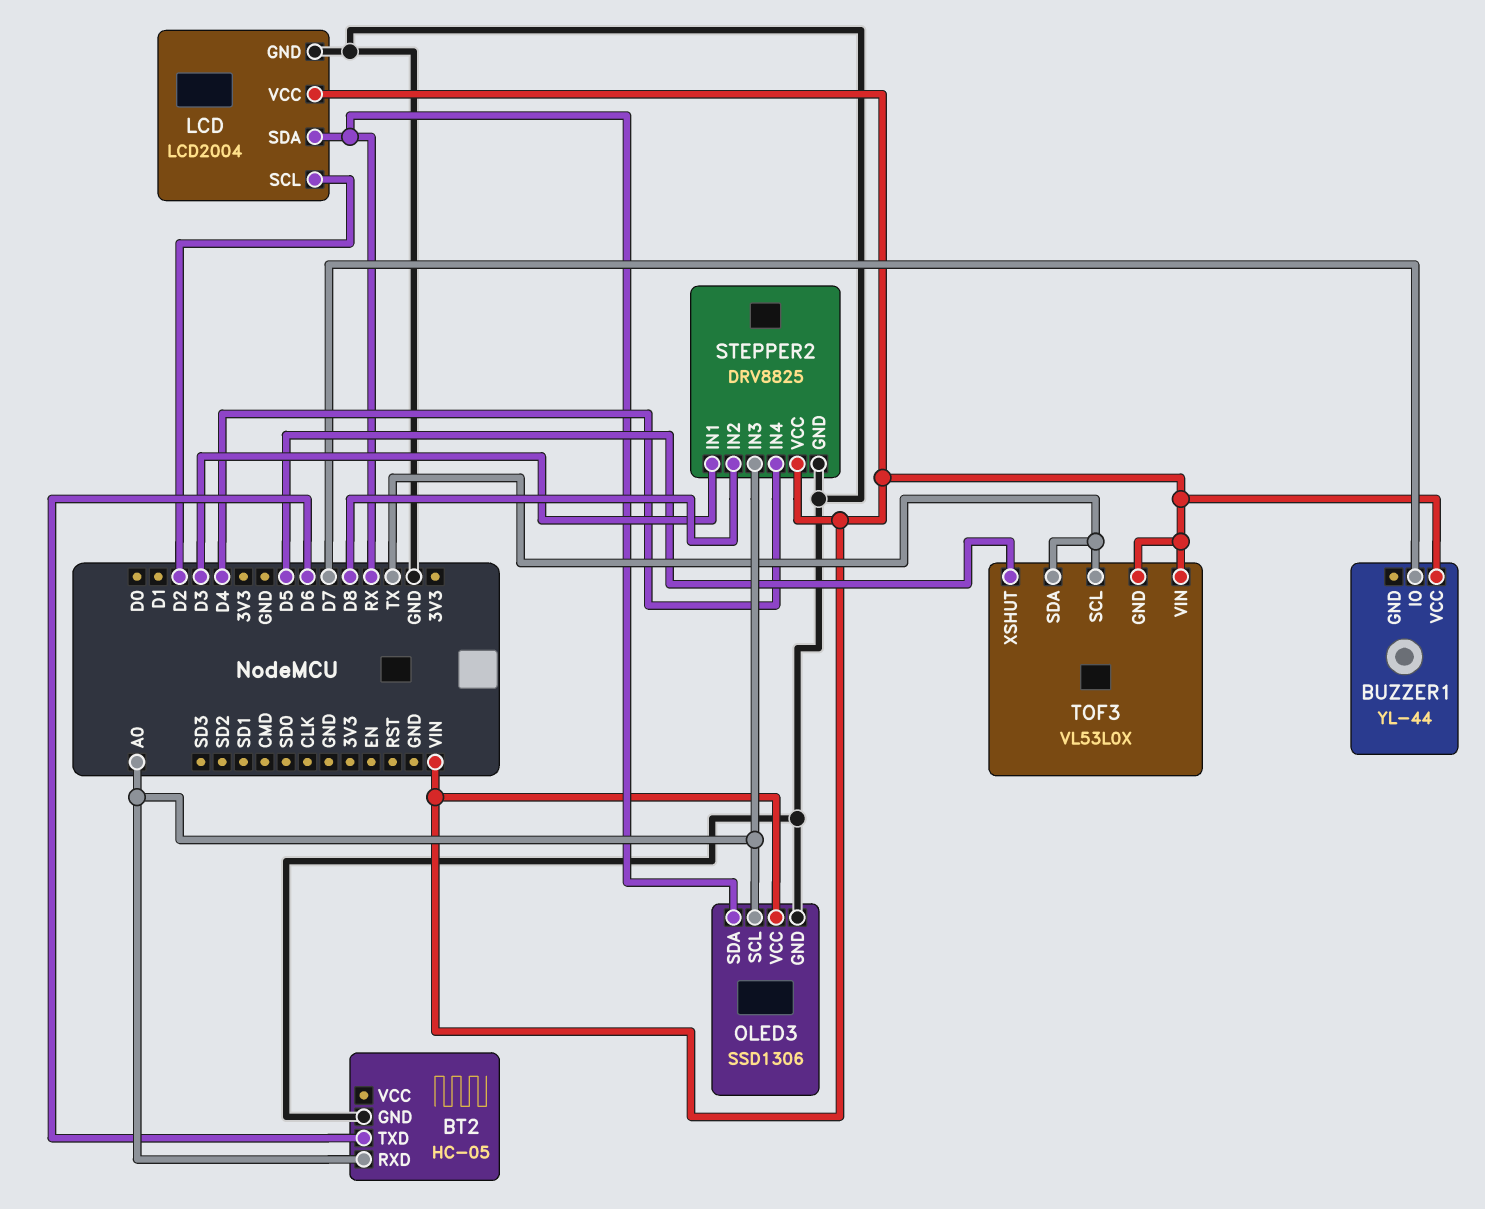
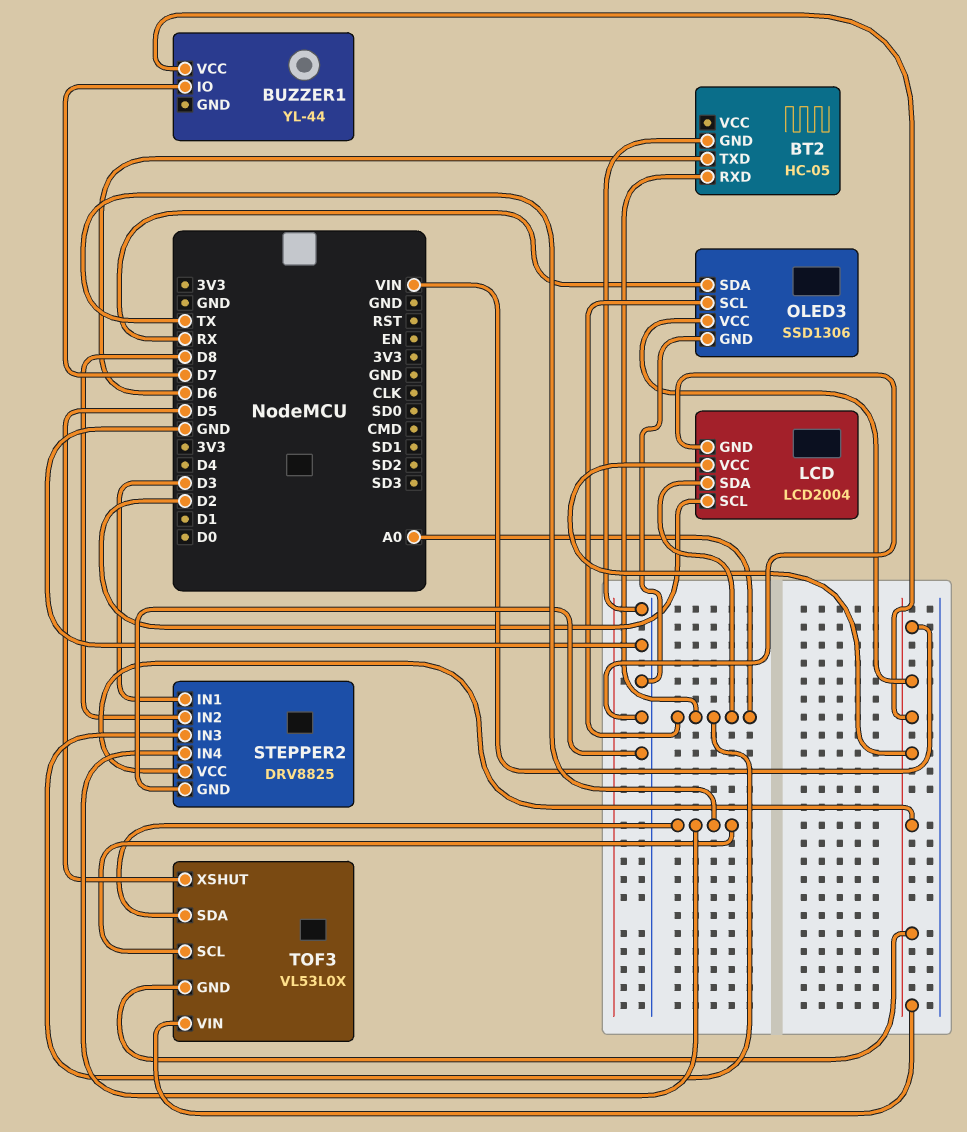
LCD pin SDA: RX -> A0
STEPPER2 pin IN4: D4 -> TX

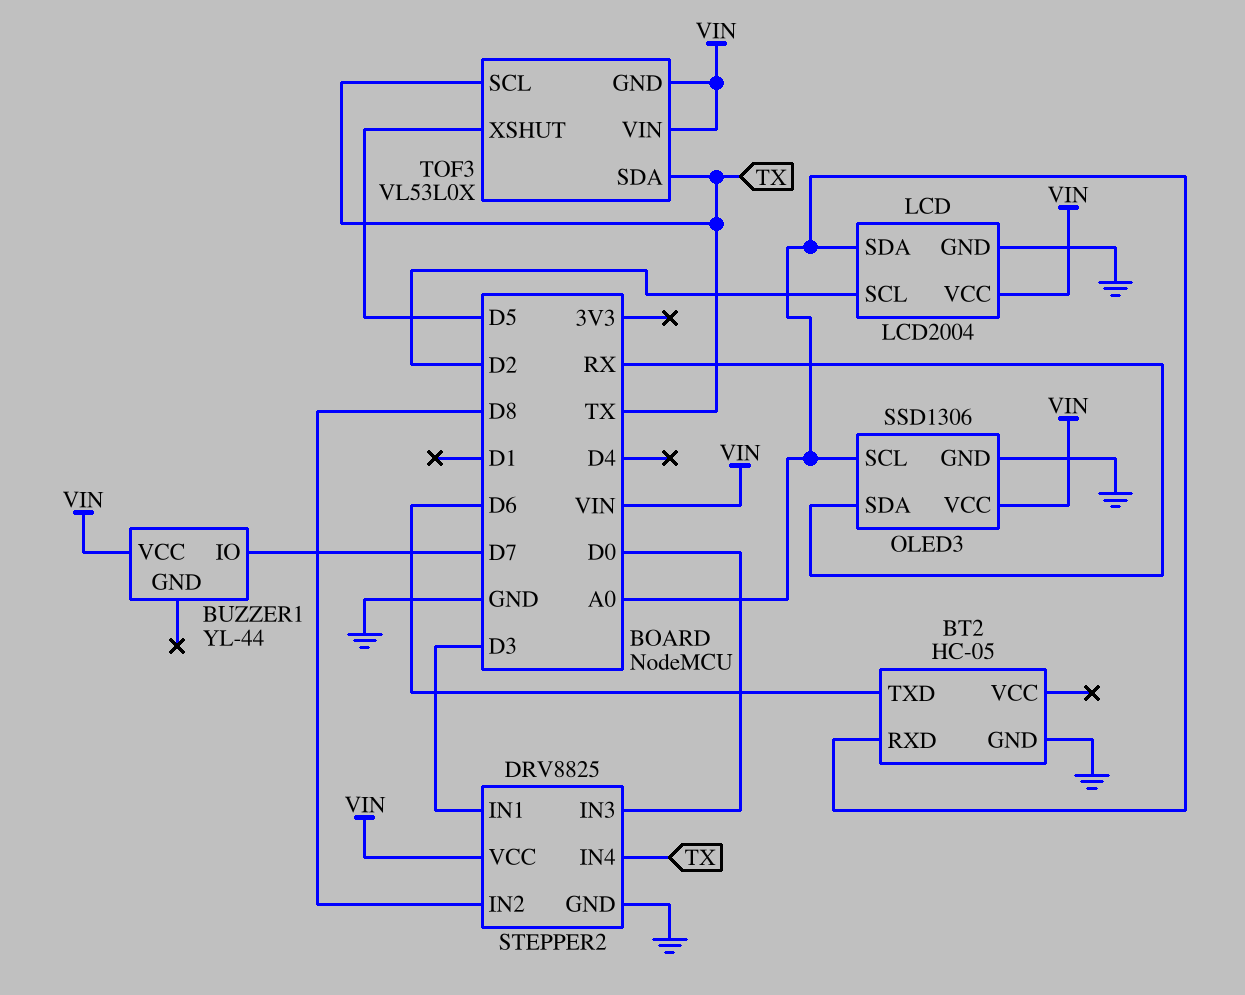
STEPPER2 pin IN3: A0 -> D0

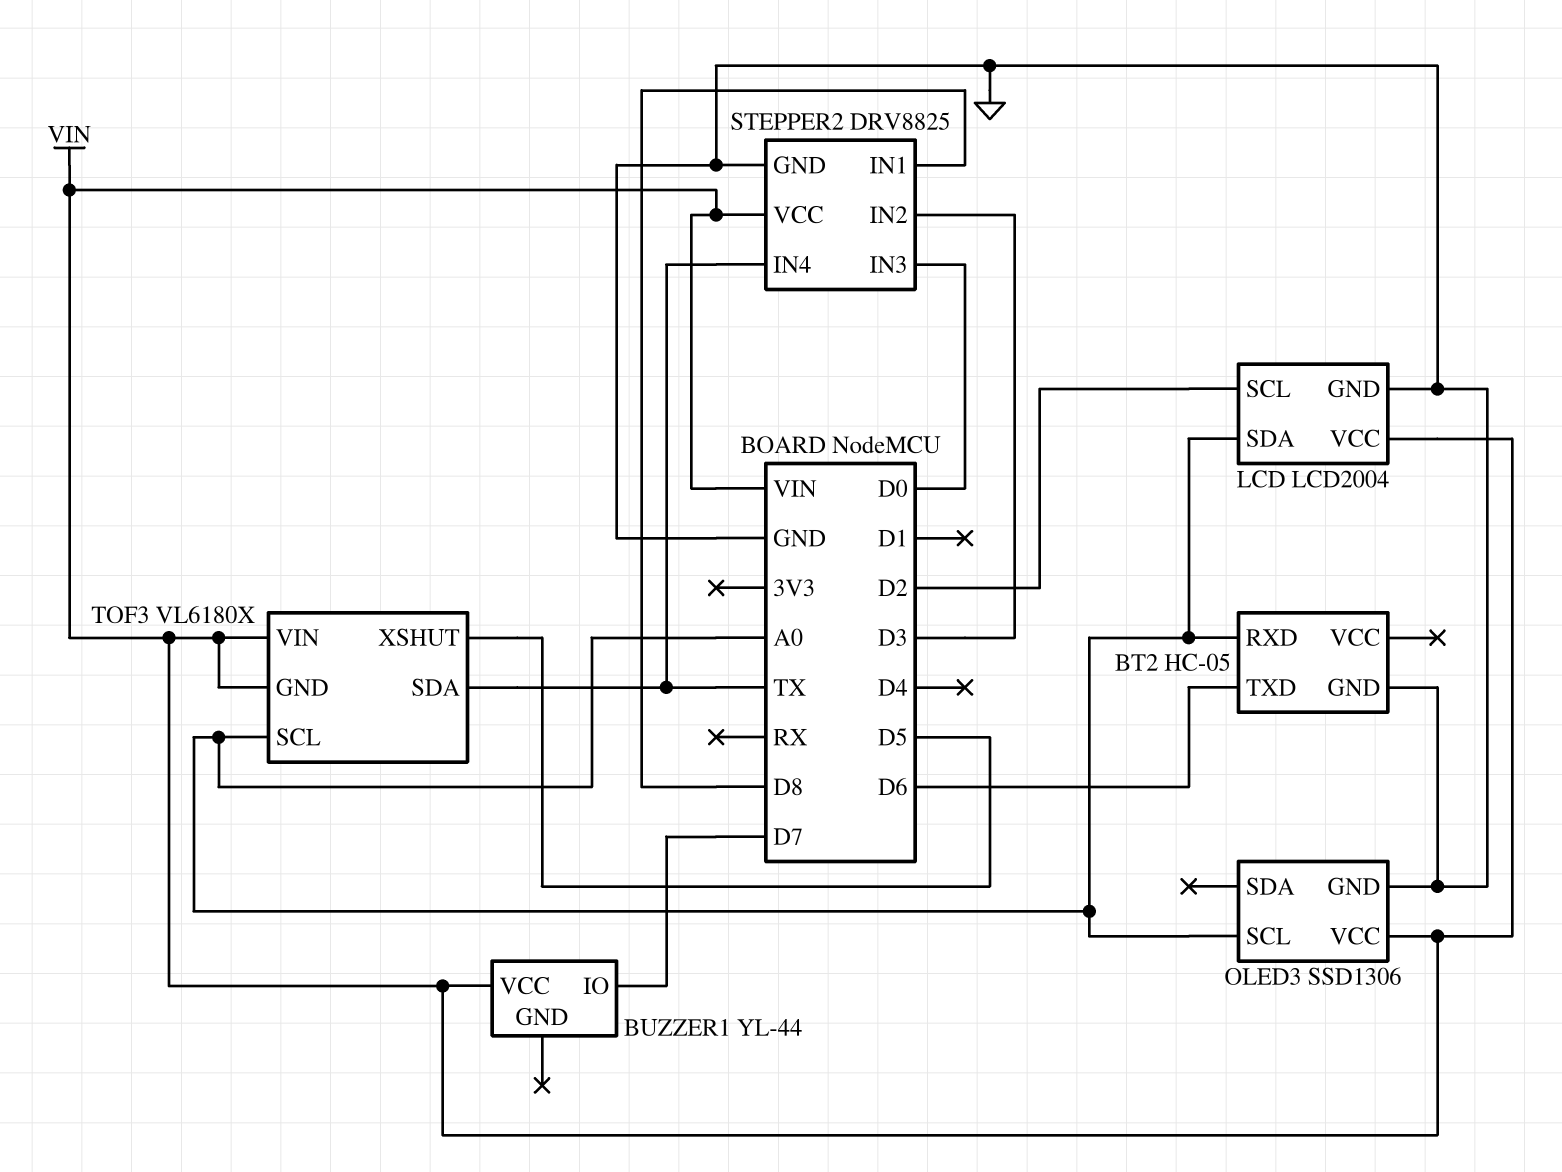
OLED3 pin SDA: RX -> none
STEPPER2 pin IN1: D3 -> D8
STEPPER2 pin IN2: D8 -> D3
TOF3: VL53L0X -> VL6180X
TOF3 pin SCL: TX -> A0

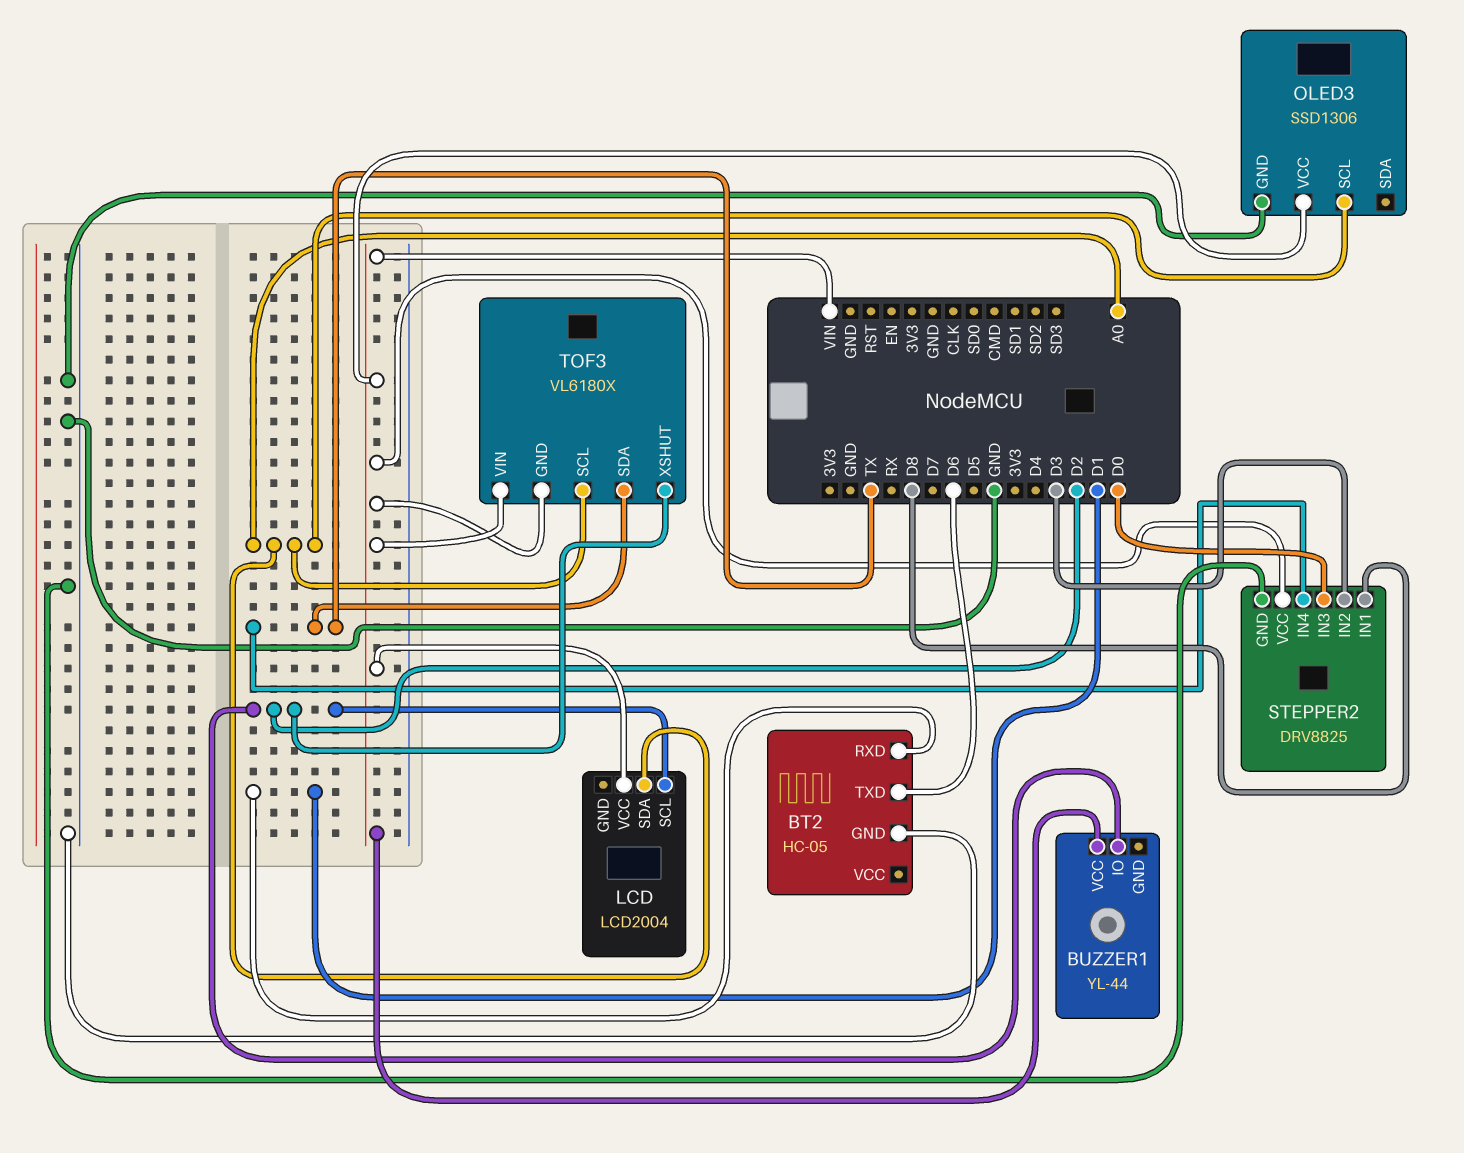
BT2 pin RXD: A0 -> D1
BUZZER1 pin IO: D7 -> D2
LCD pin GND: GND -> none
TOF3 pin XSHUT: D5 -> D2

